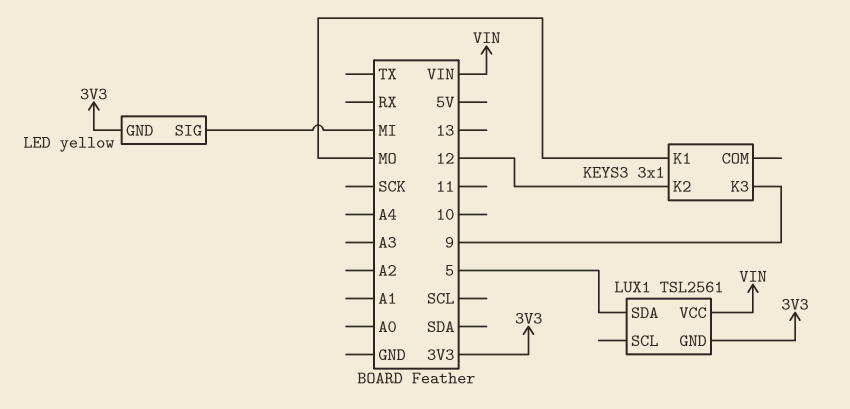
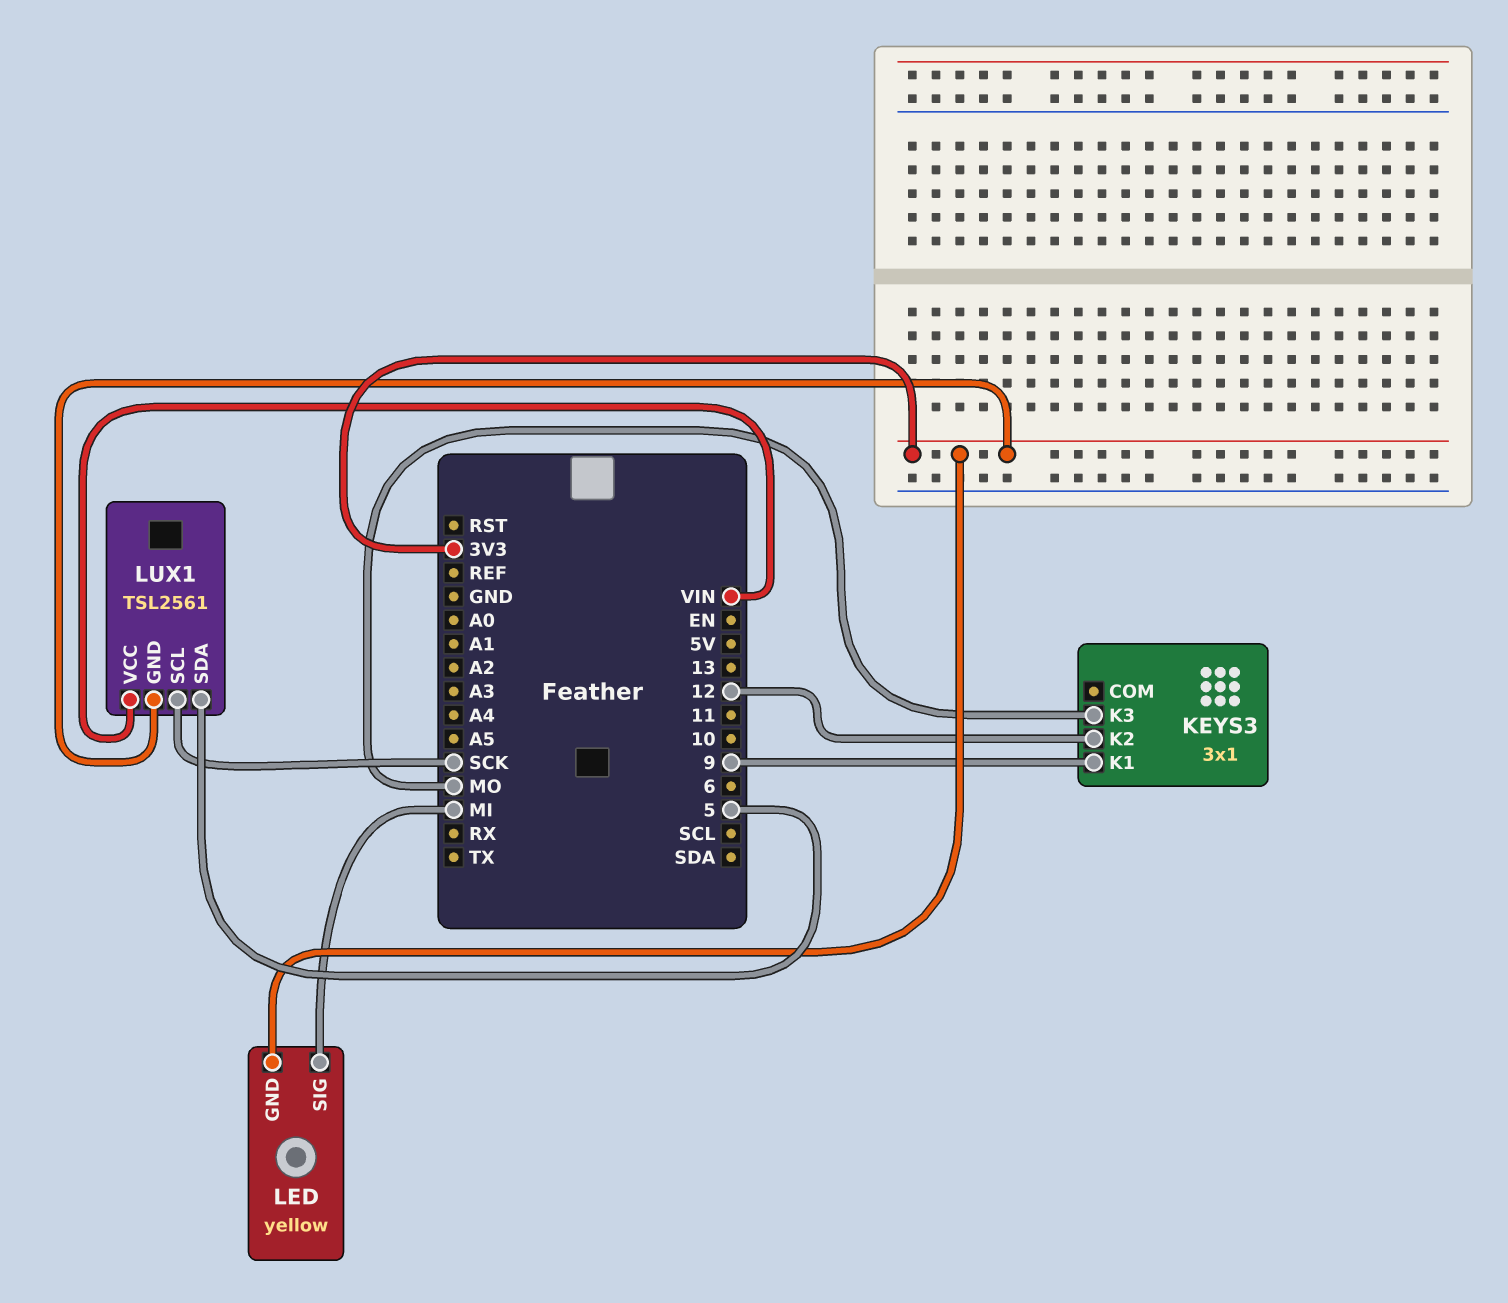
KEYS3 pin K1: MO -> 9
KEYS3 pin K3: 9 -> MO
LUX1 pin SCL: none -> SCK

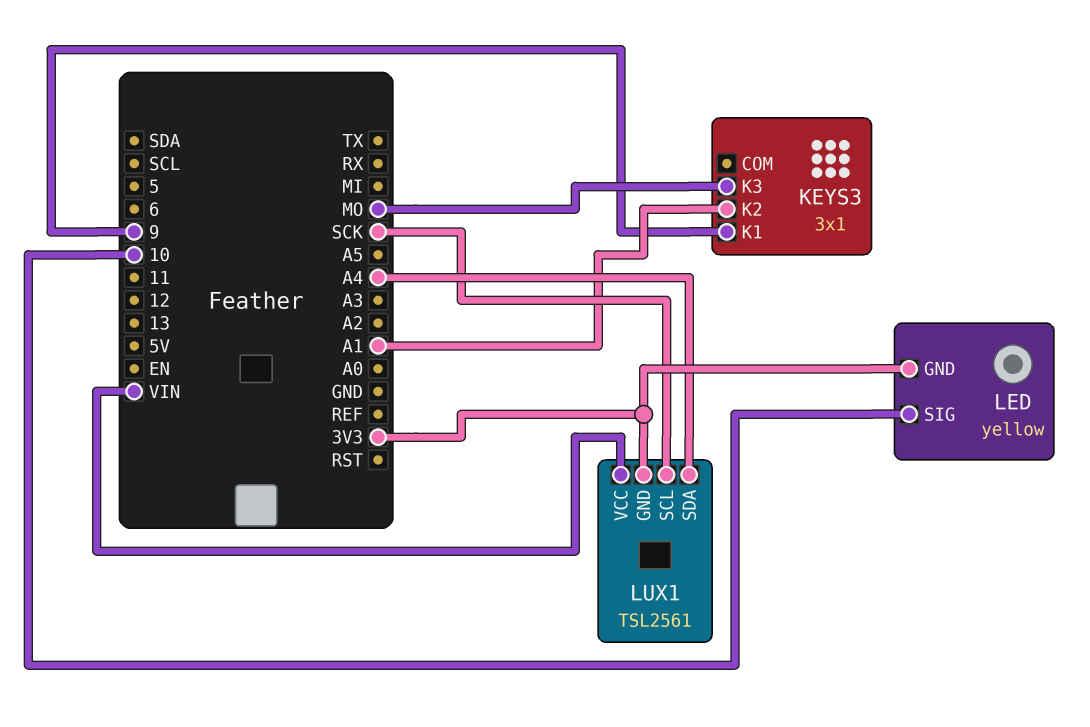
KEYS3 pin K2: 12 -> A1
LED pin SIG: MI -> 10
LUX1 pin SDA: 5 -> A4

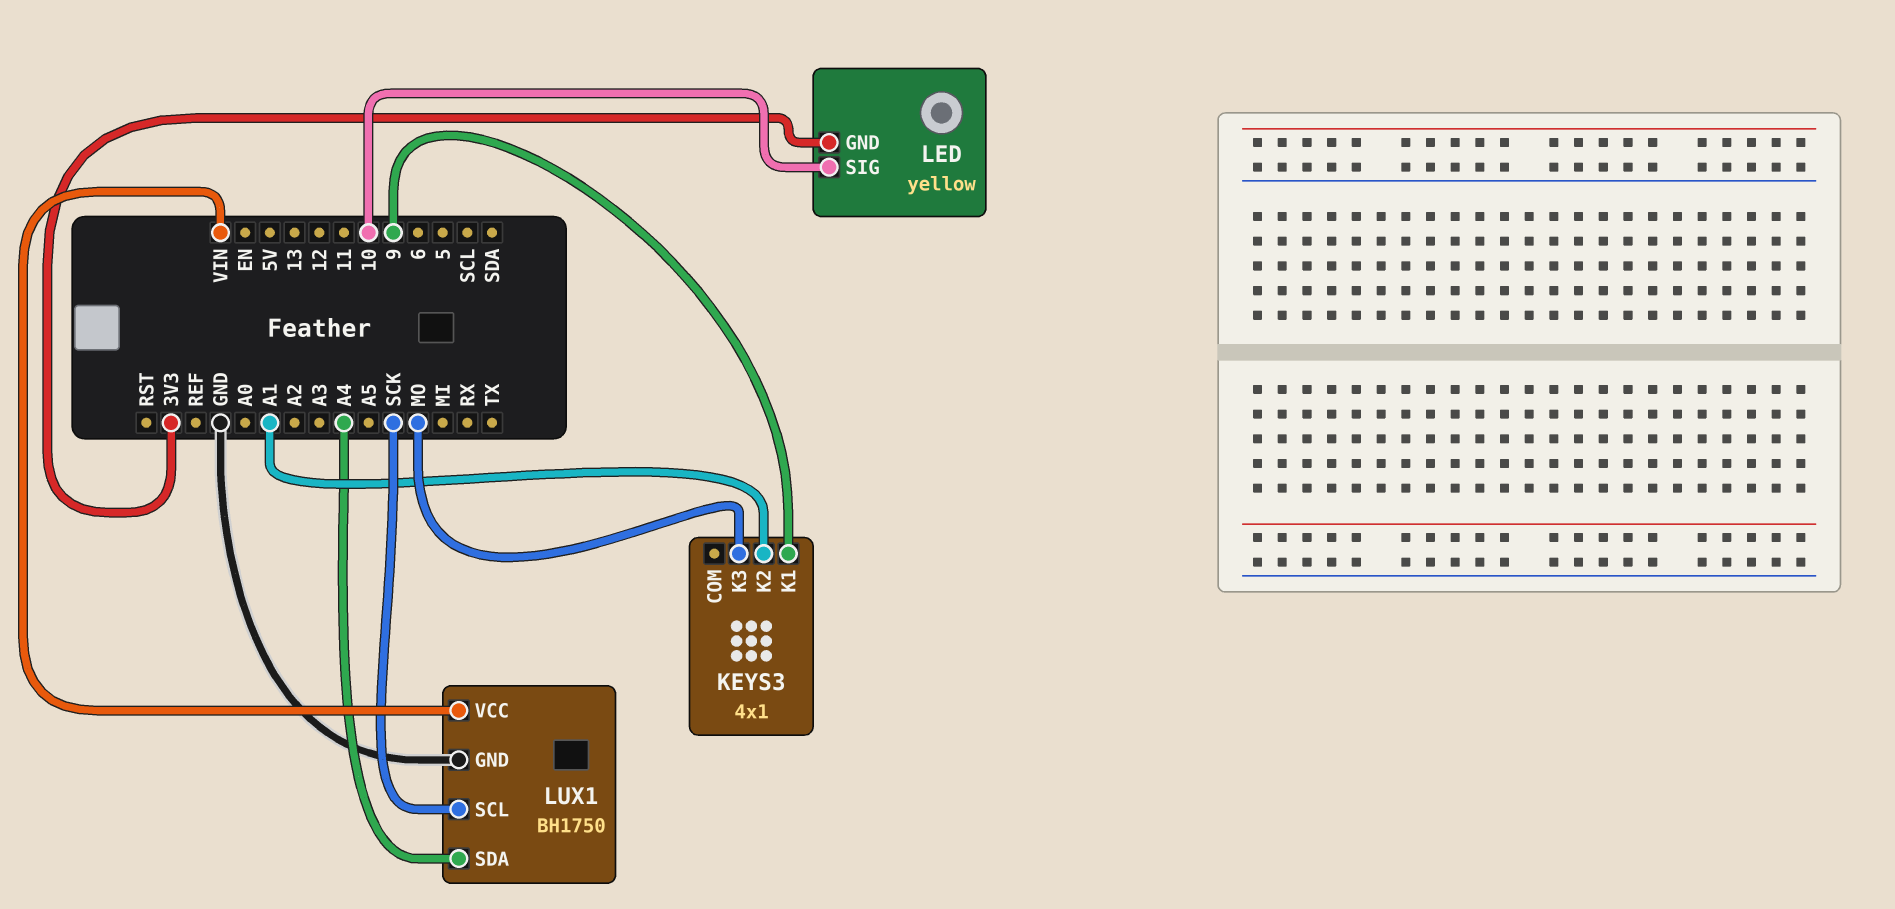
KEYS3: 3x1 -> 4x1
LUX1: TSL2561 -> BH1750
LUX1 pin GND: 3V3 -> GND

